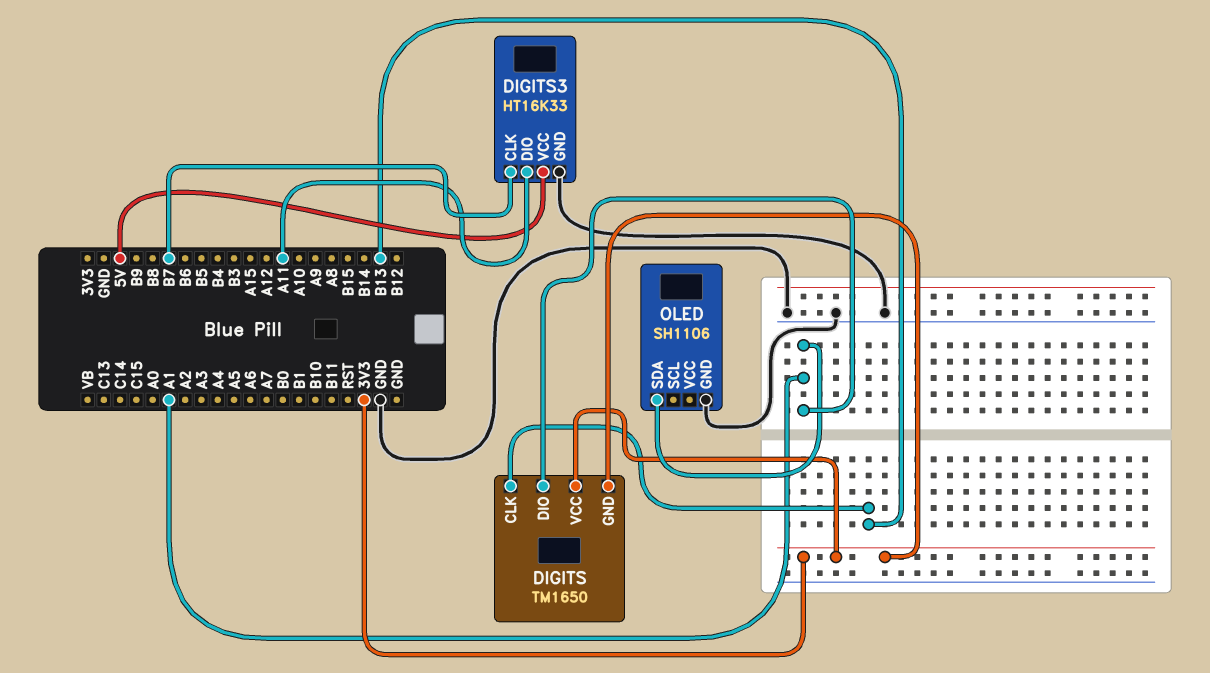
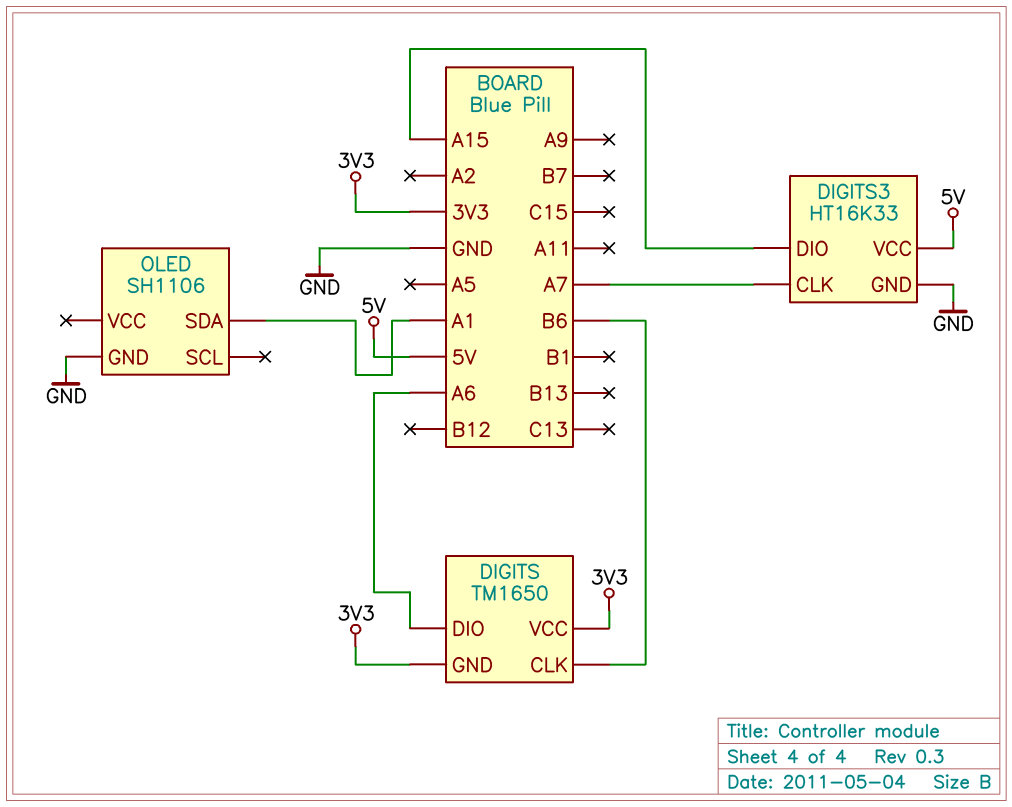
DIGITS pin CLK: B13 -> B6
DIGITS pin DIO: A1 -> A6
DIGITS3 pin CLK: B7 -> A7
DIGITS3 pin DIO: A11 -> A15

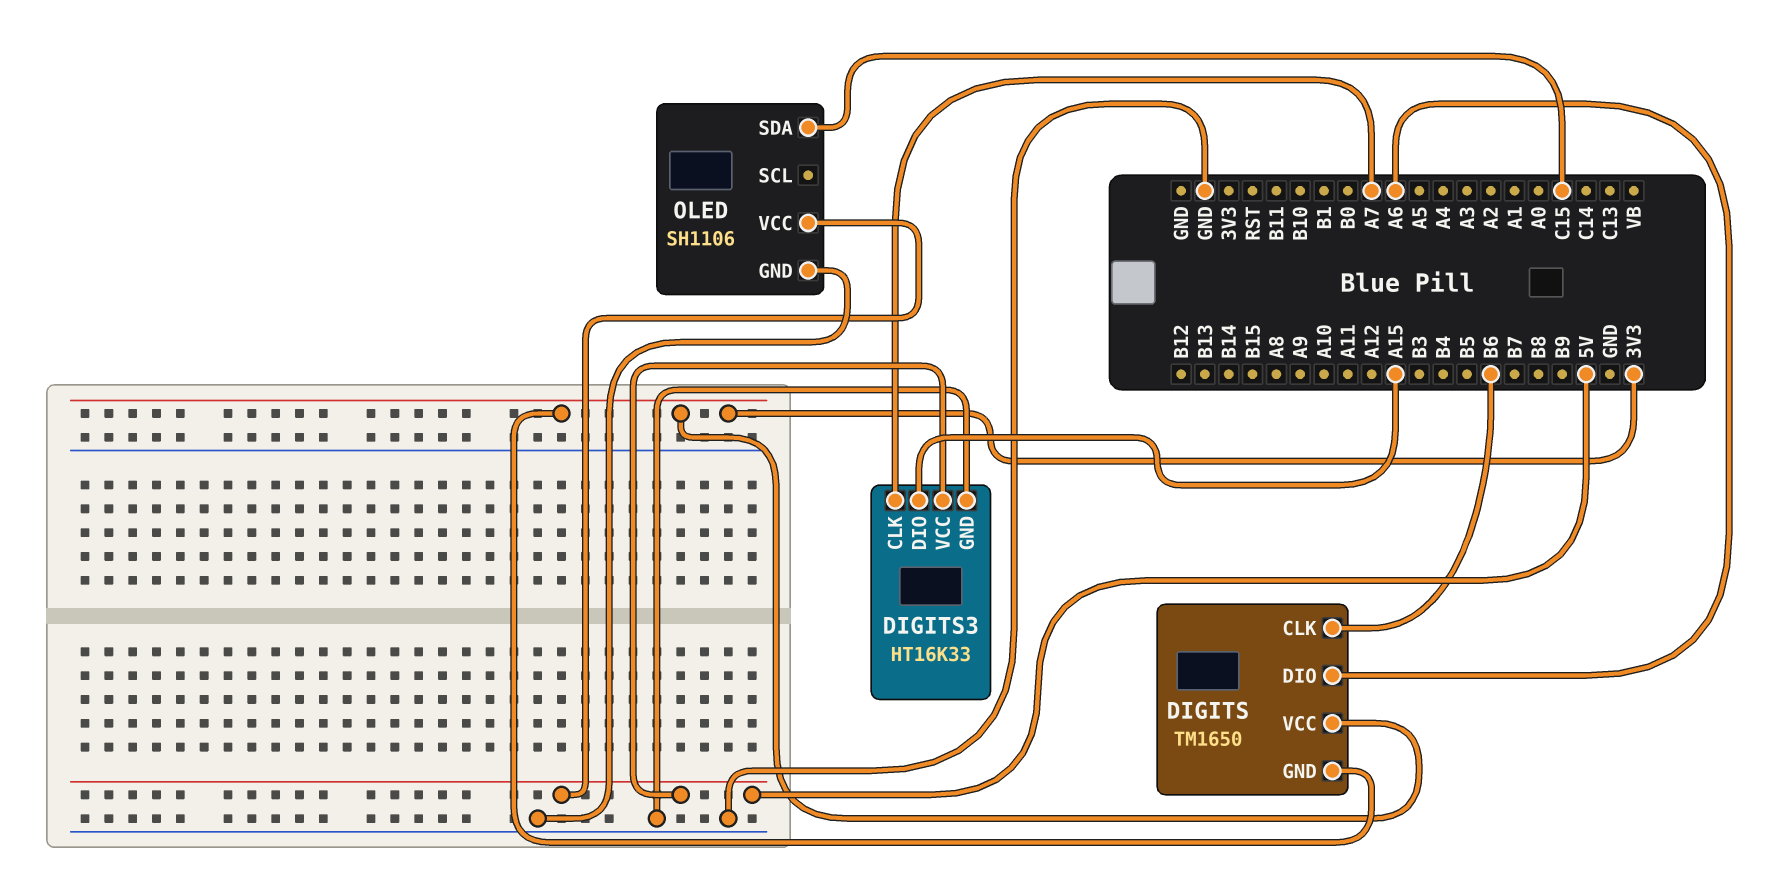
OLED pin SDA: A1 -> C15
OLED pin VCC: none -> 5V

